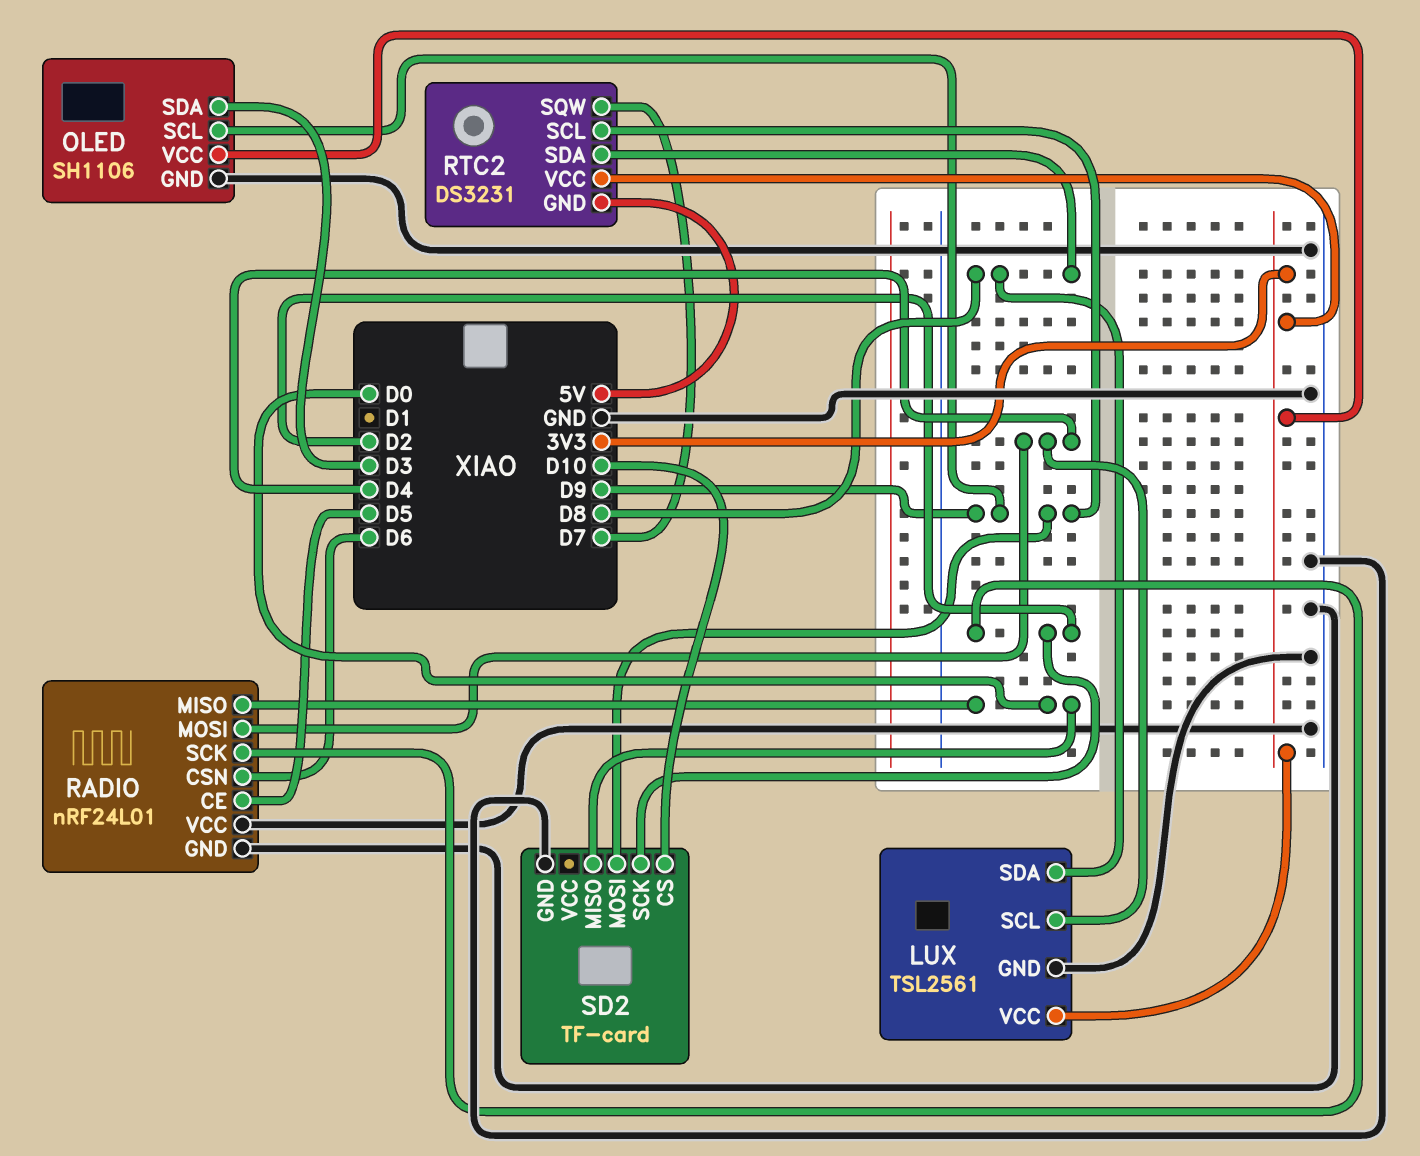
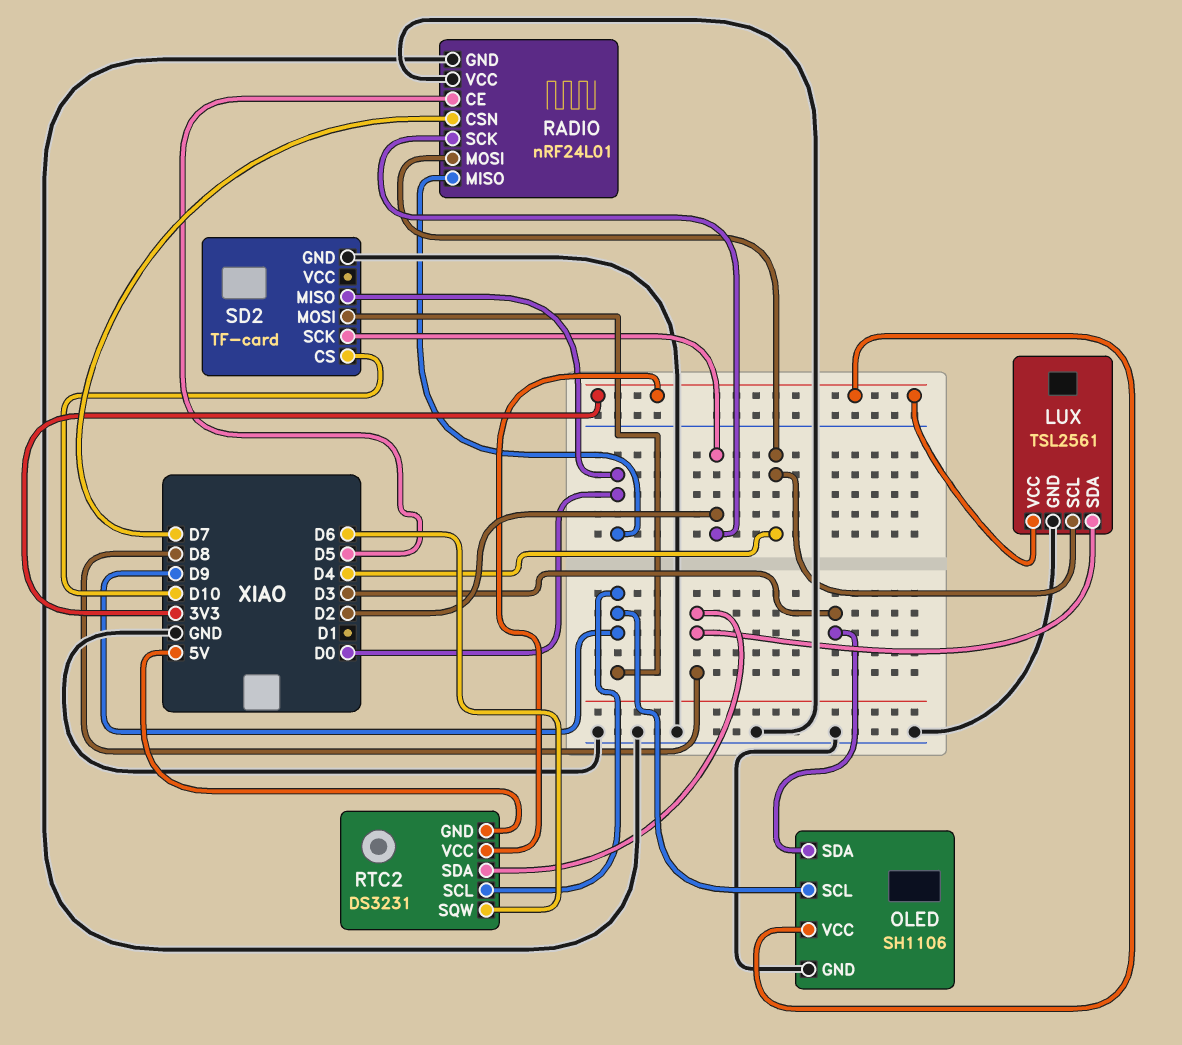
RADIO pin CSN: D6 -> D7
RTC2 pin SQW: D7 -> D6

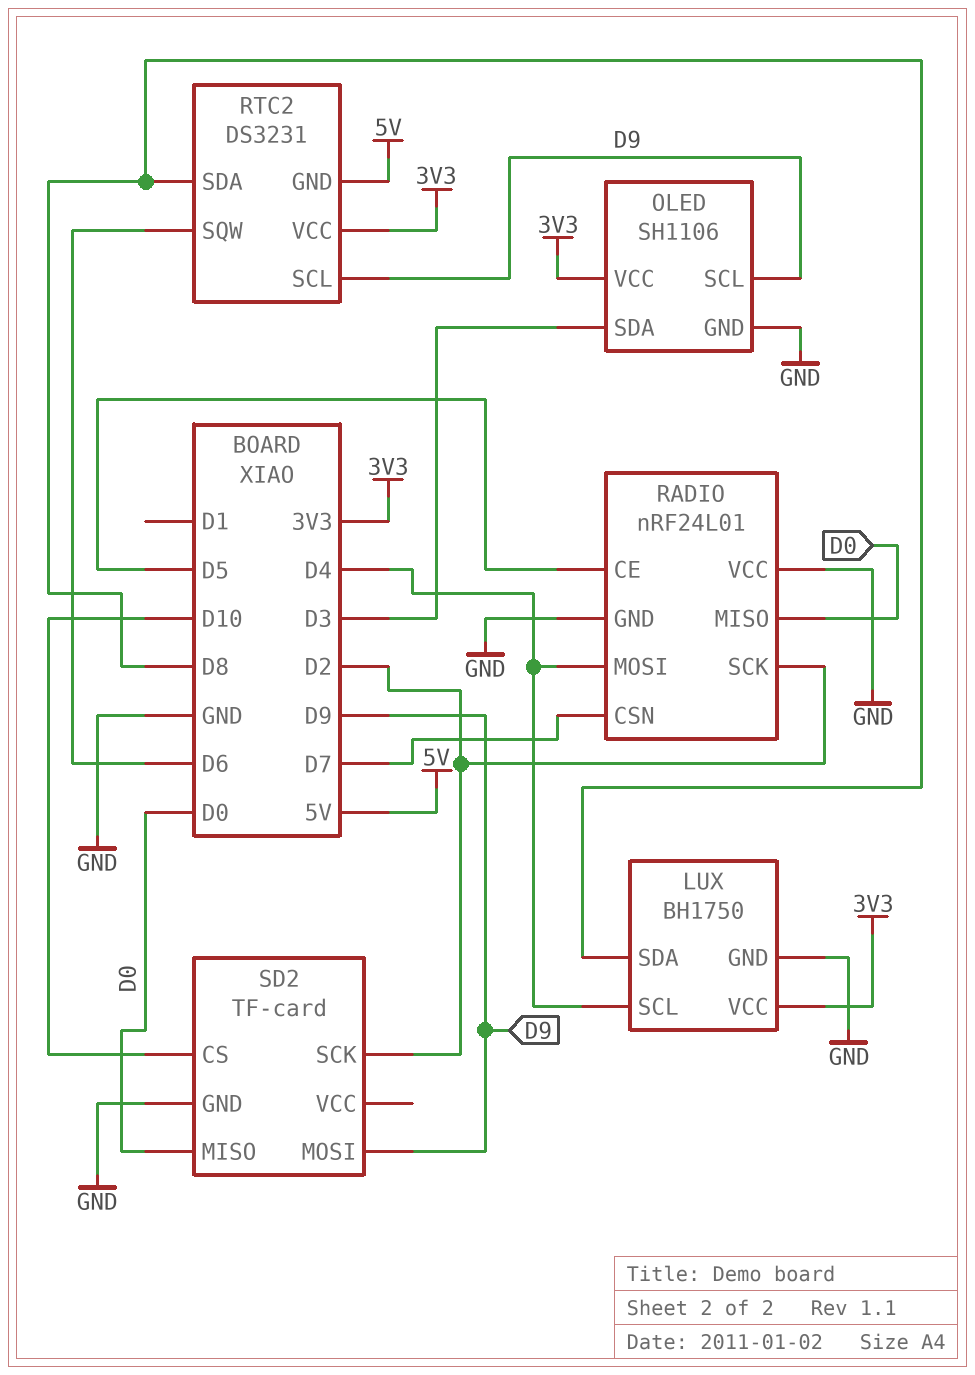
LUX: TSL2561 -> BH1750

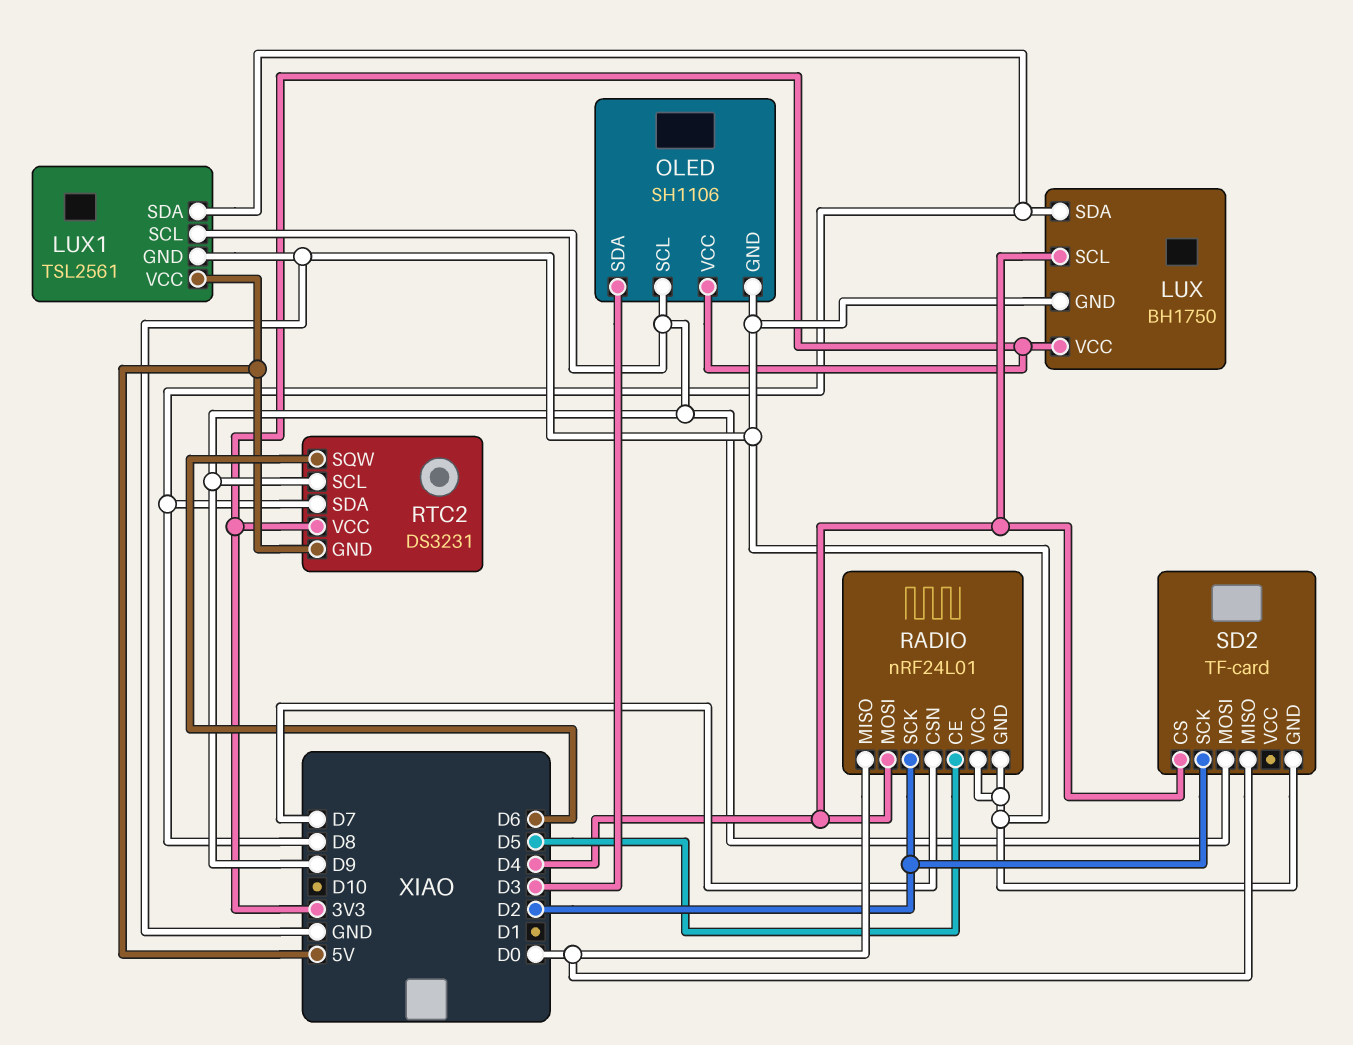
LUX1: none -> TSL2561
LUX1 pin GND: none -> GND
LUX1 pin SCL: none -> D9
LUX1 pin SDA: none -> D8
LUX1 pin VCC: none -> 5V
SD2 pin CS: D10 -> D4

